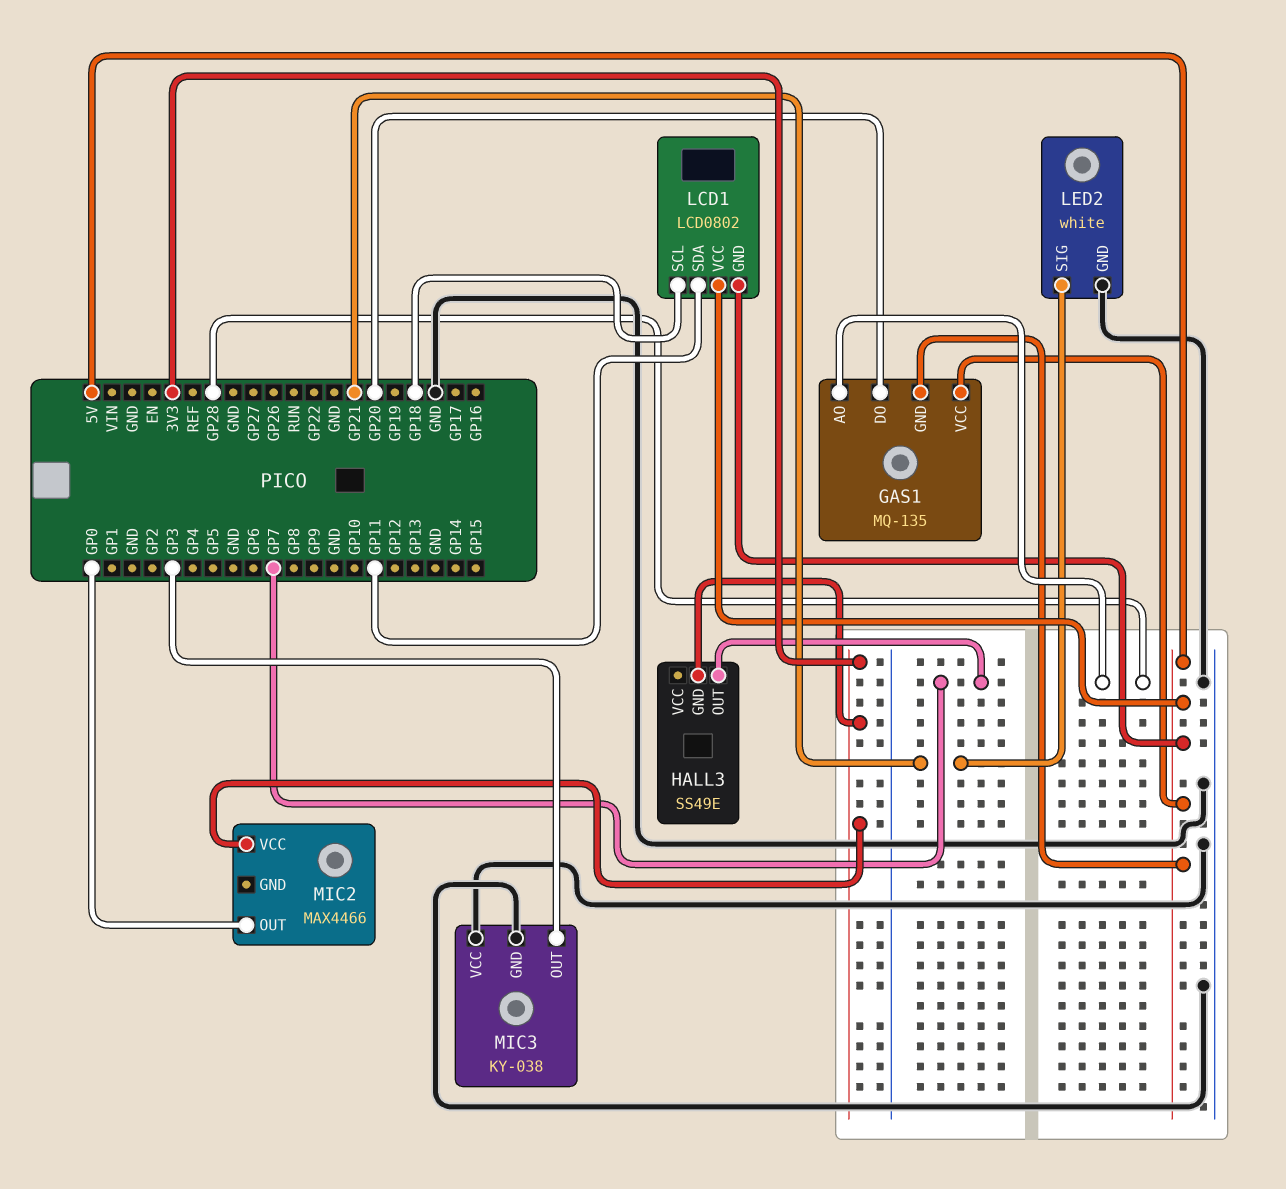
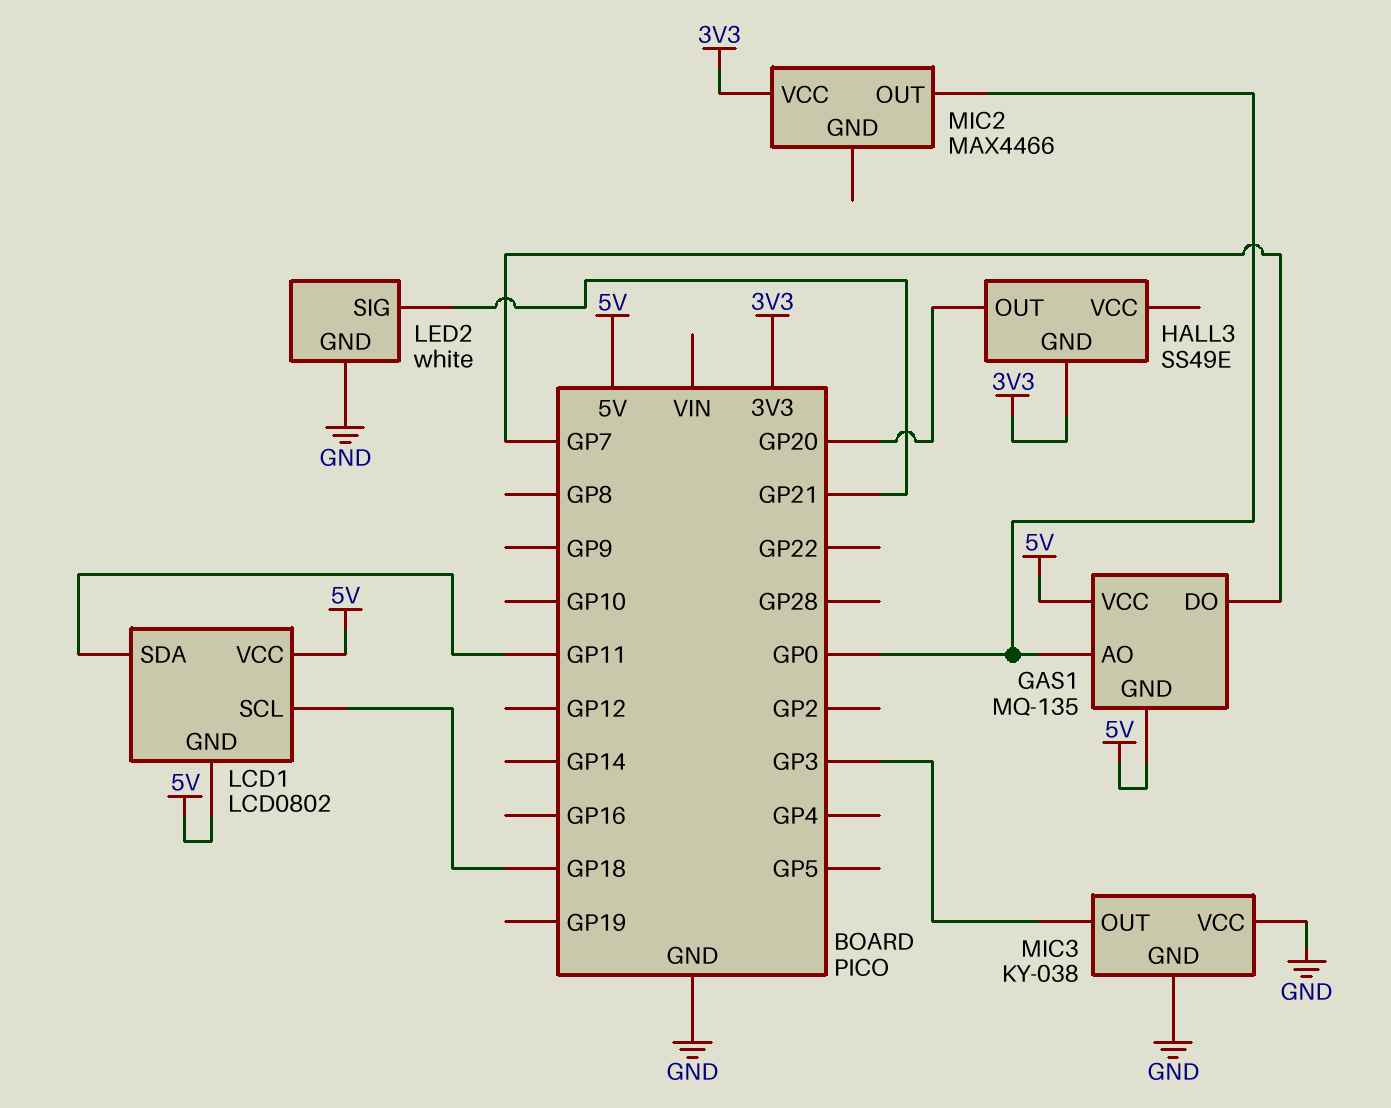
GAS1 pin AO: GP28 -> GP0
GAS1 pin DO: GP20 -> GP7
HALL3 pin OUT: GP7 -> GP20

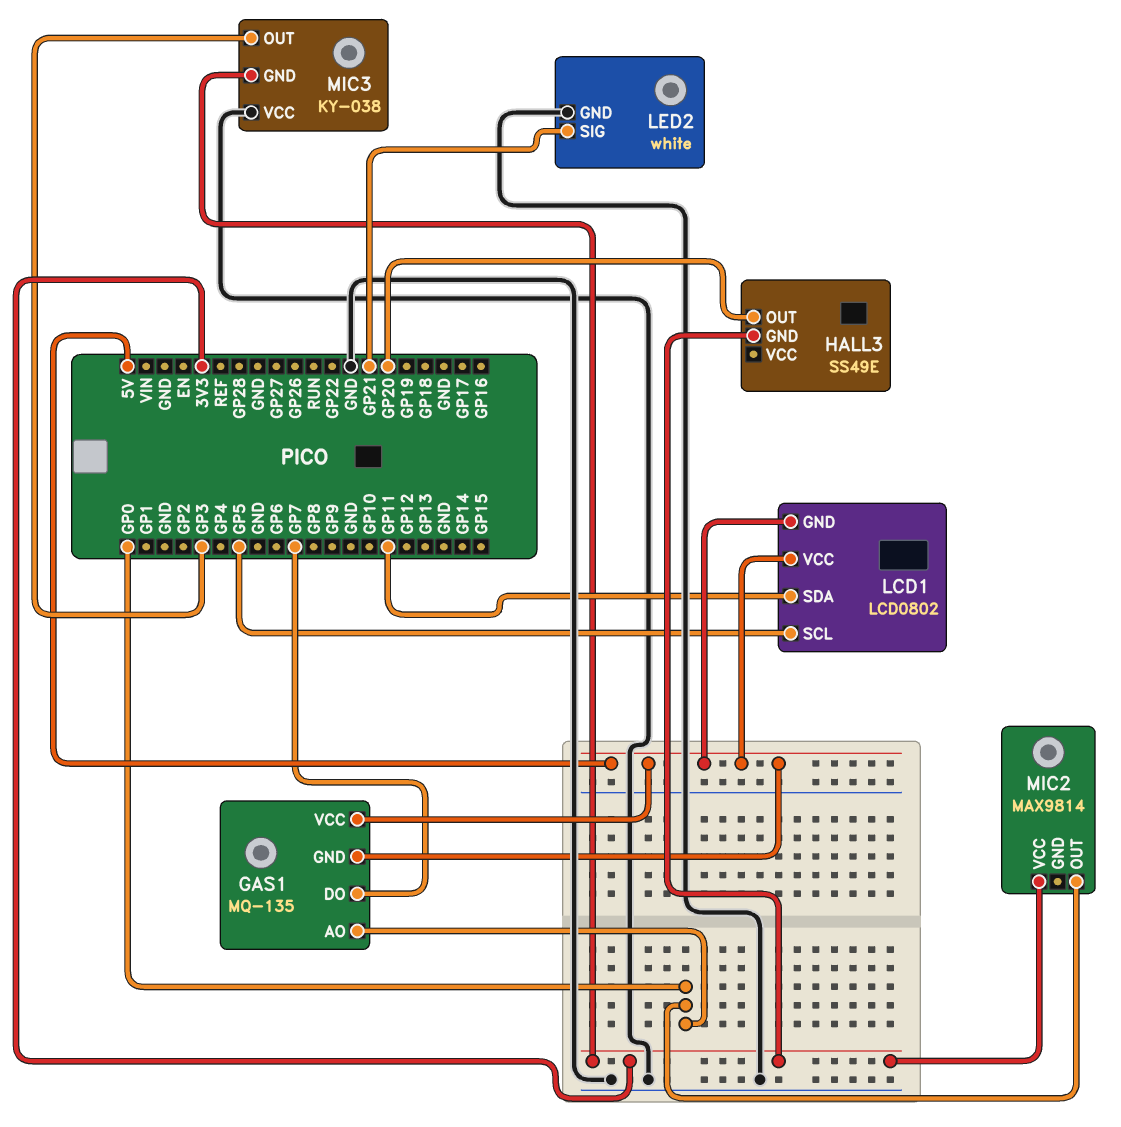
LCD1 pin SCL: GP18 -> GP5
MIC2: MAX4466 -> MAX9814
MIC3 pin GND: GND -> 3V3

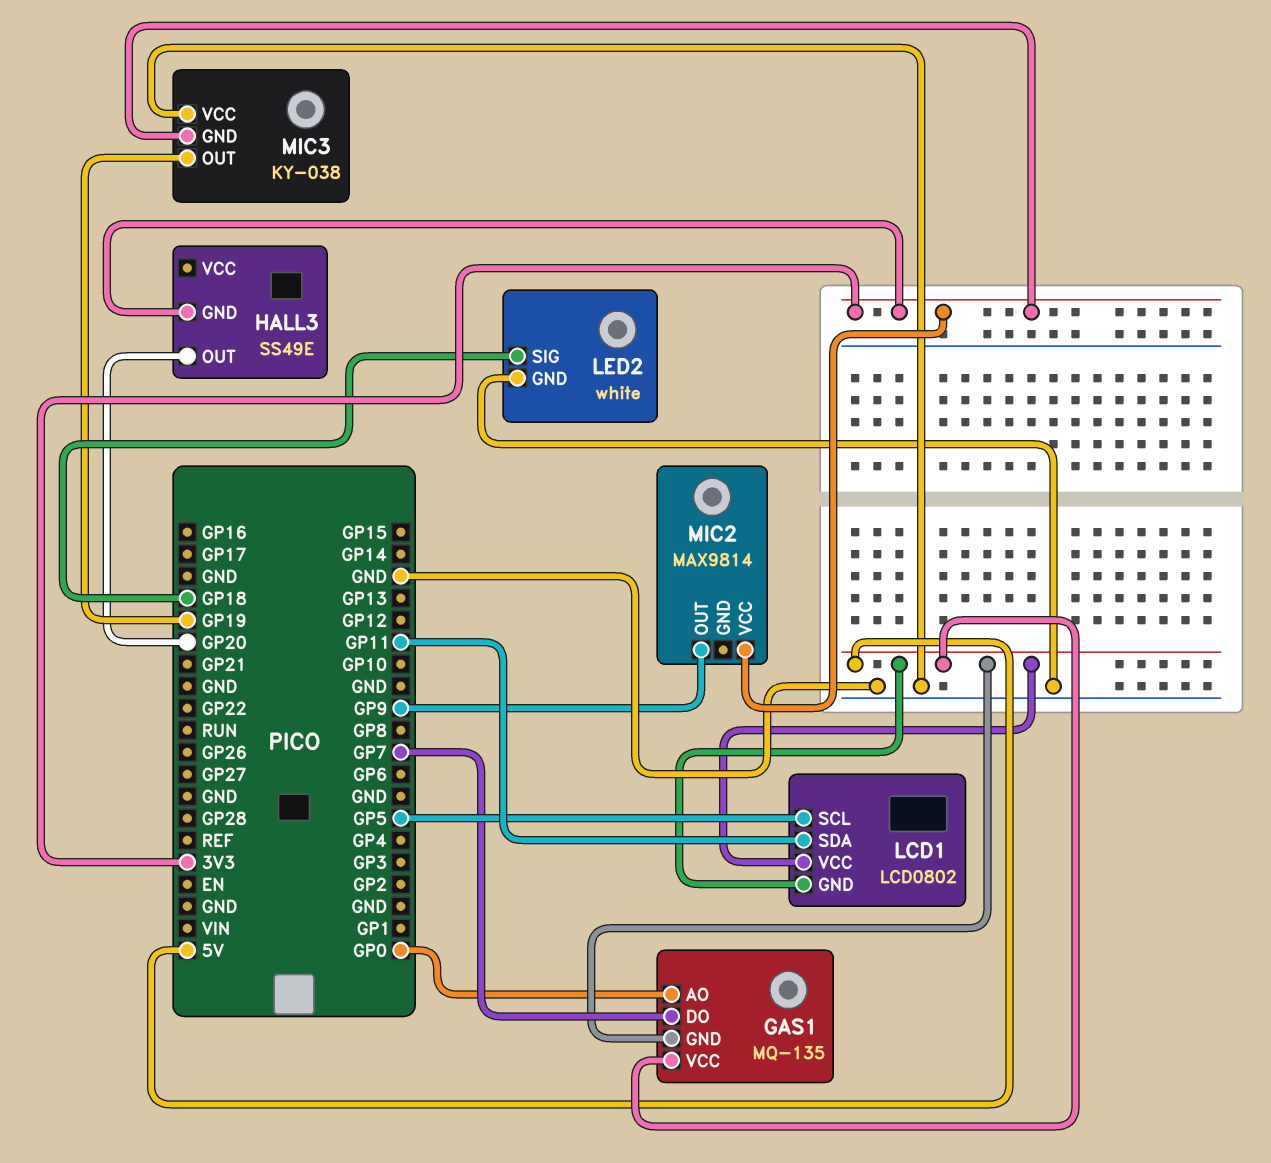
LED2 pin SIG: GP21 -> GP18
MIC2 pin OUT: GP0 -> GP9
MIC3 pin OUT: GP3 -> GP19

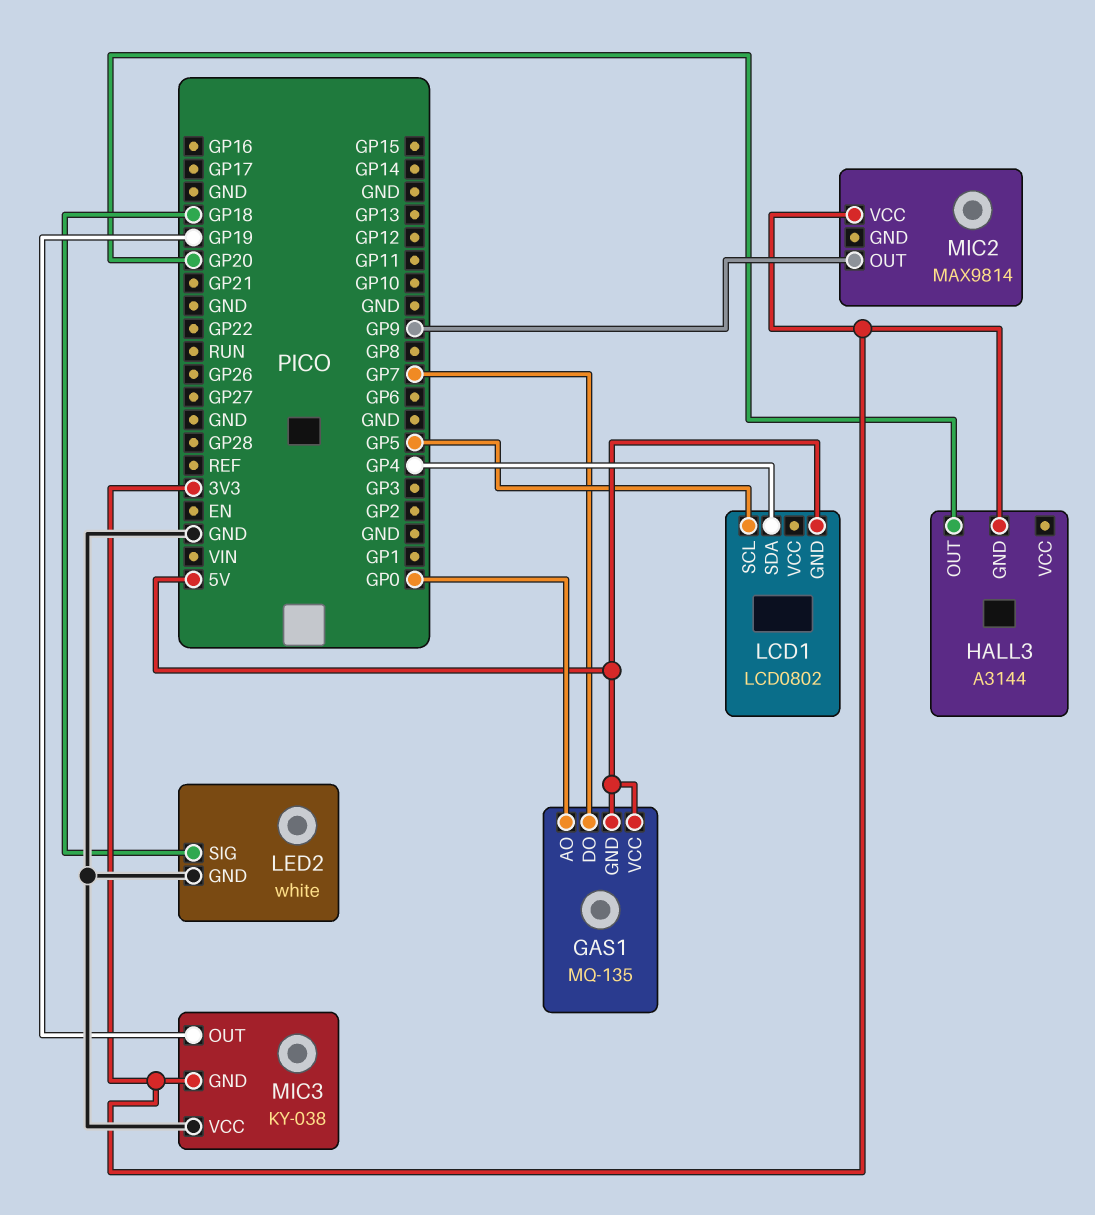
HALL3: SS49E -> A3144
LCD1 pin SDA: GP11 -> GP4
LCD1 pin VCC: 5V -> none

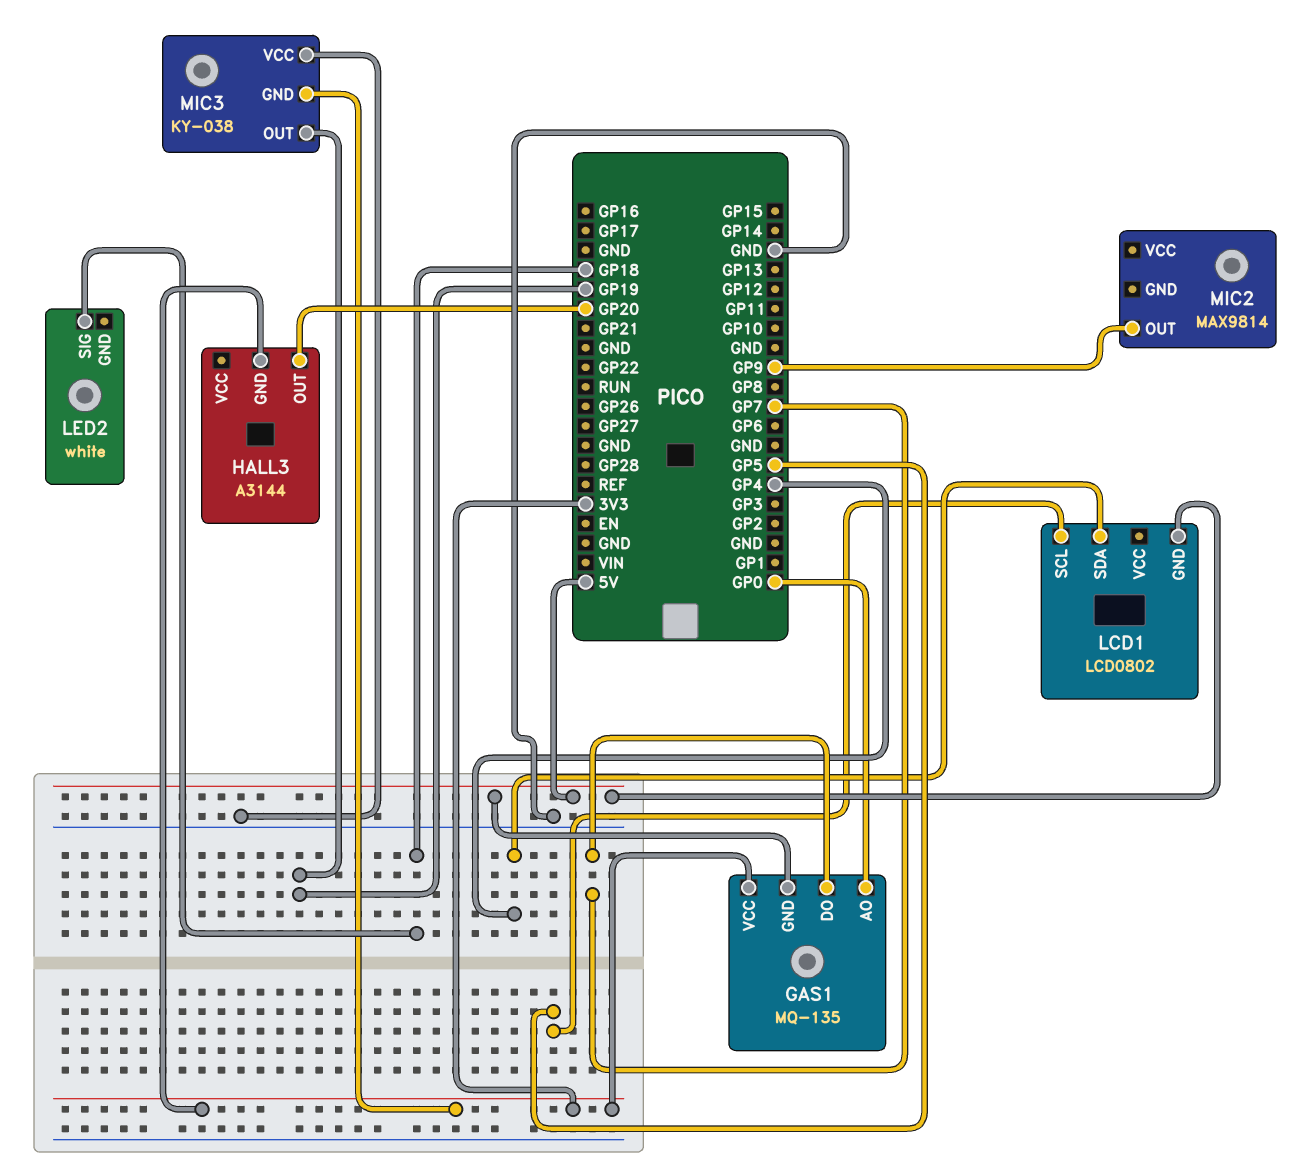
GAS1 pin VCC: 5V -> 3V3
LED2 pin GND: GND -> none
MIC2 pin VCC: 3V3 -> none

